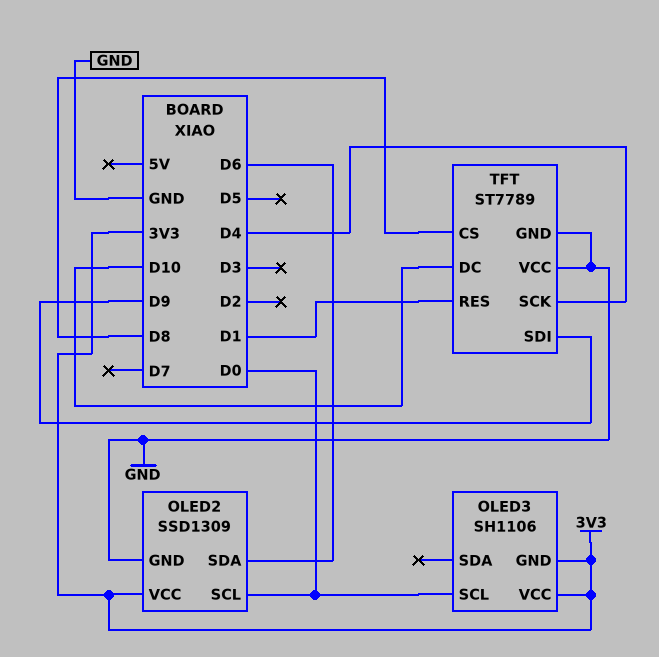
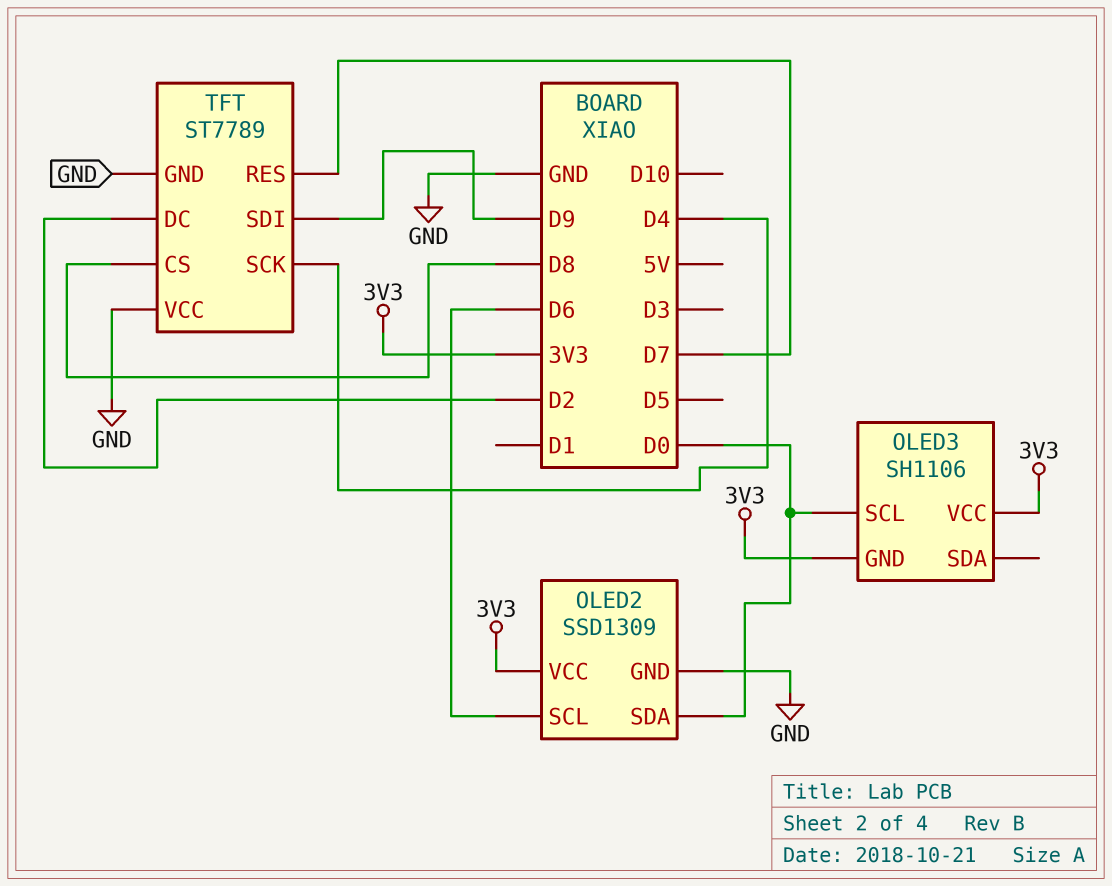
OLED2 pin SCL: D0 -> D6
OLED2 pin SDA: D6 -> D0
TFT pin DC: D10 -> D2
TFT pin RES: D1 -> D7

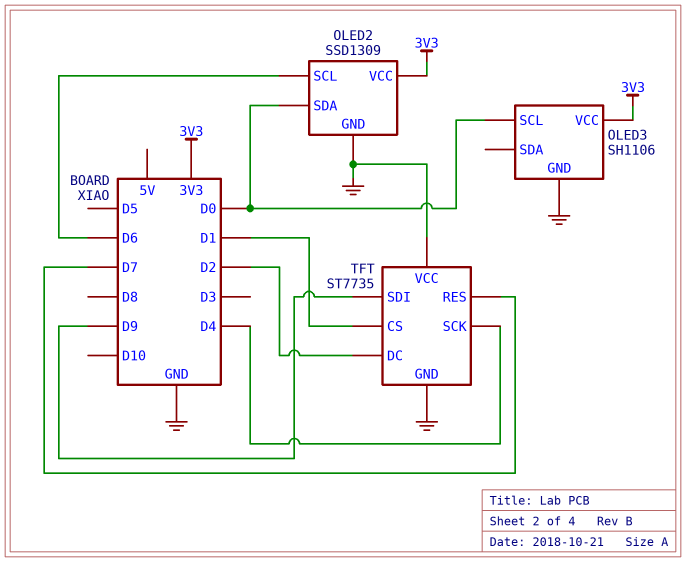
OLED3 pin GND: 3V3 -> GND
TFT: ST7789 -> ST7735
TFT pin CS: D8 -> D1

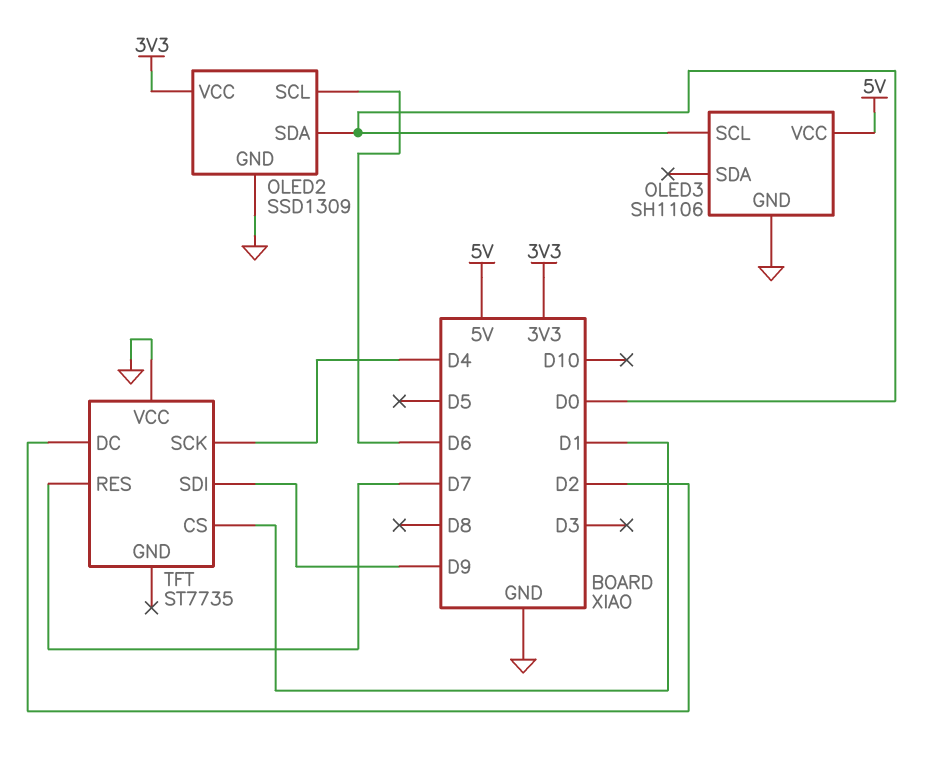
OLED3 pin VCC: 3V3 -> 5V
TFT pin GND: GND -> none

